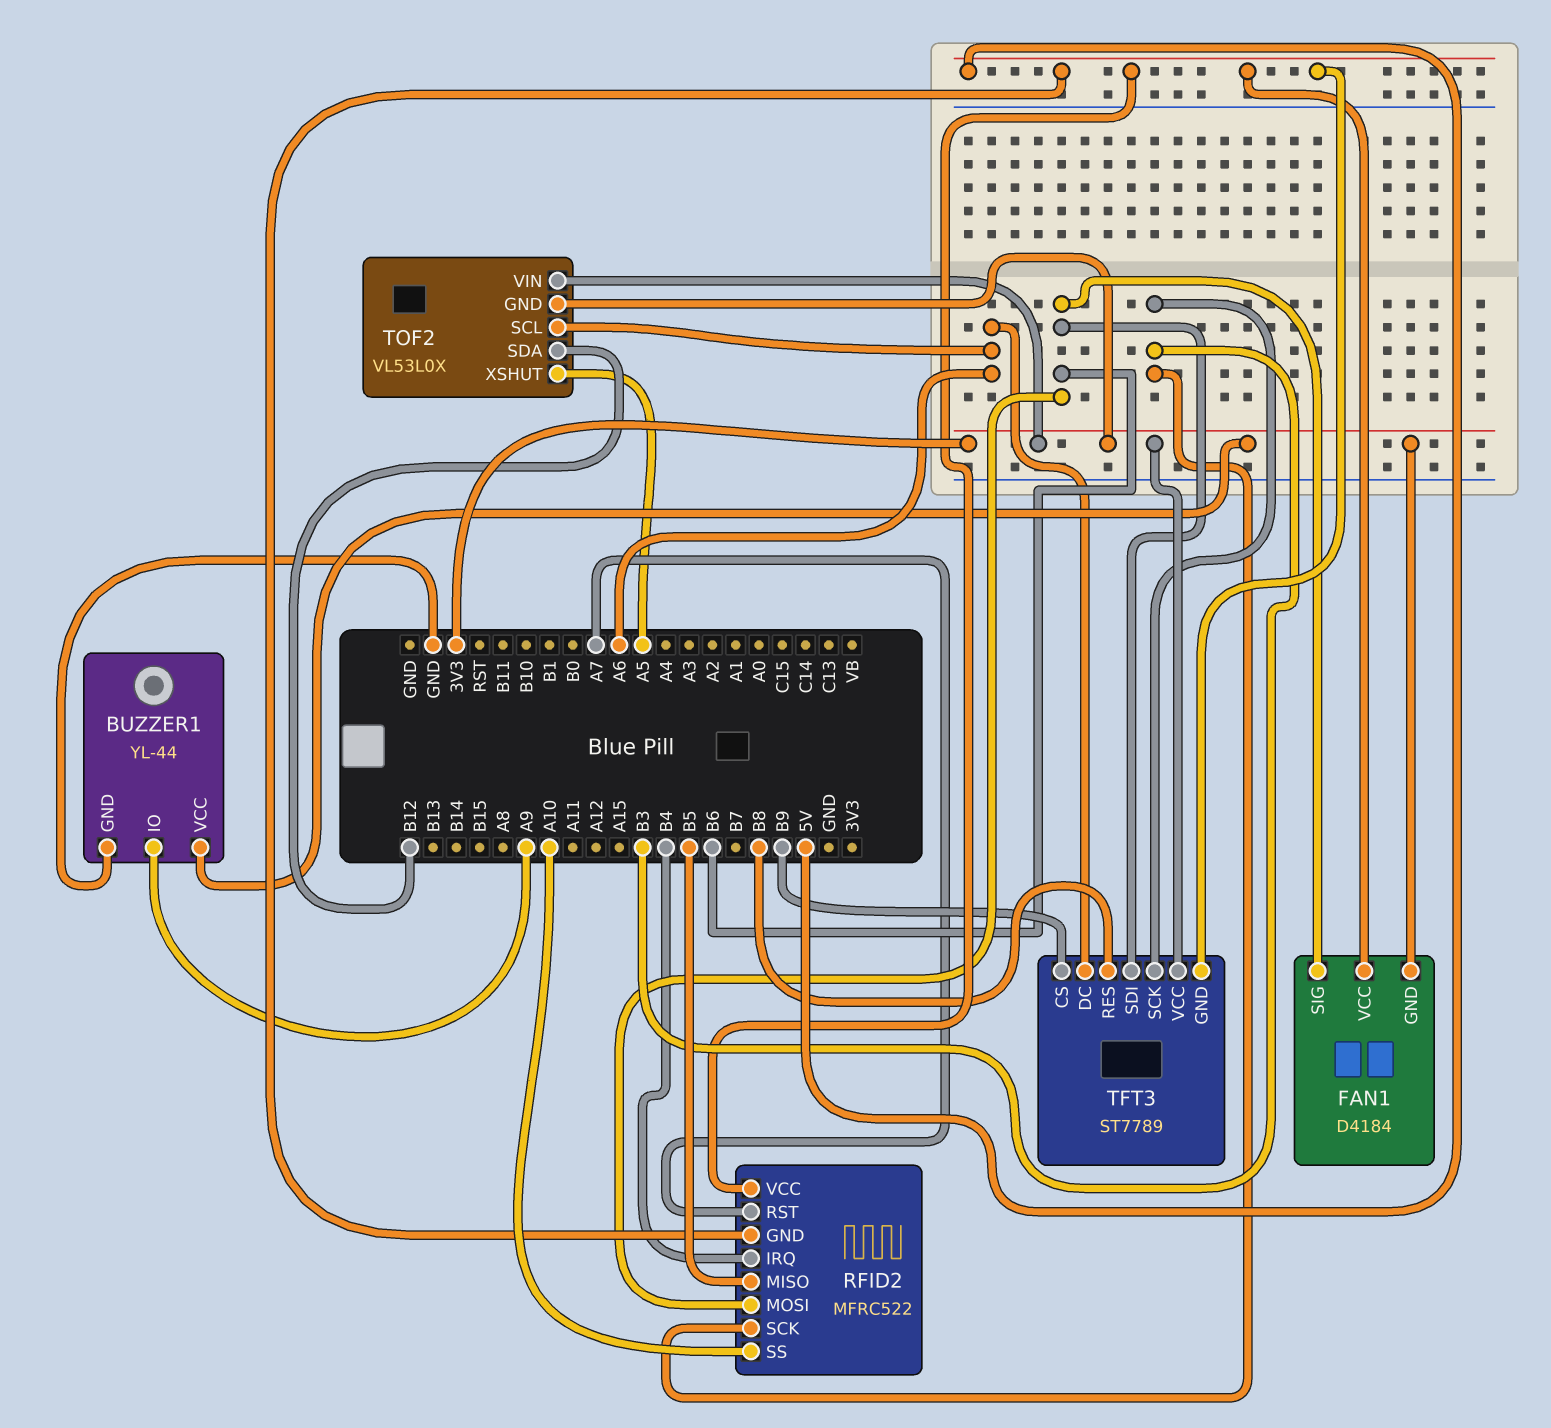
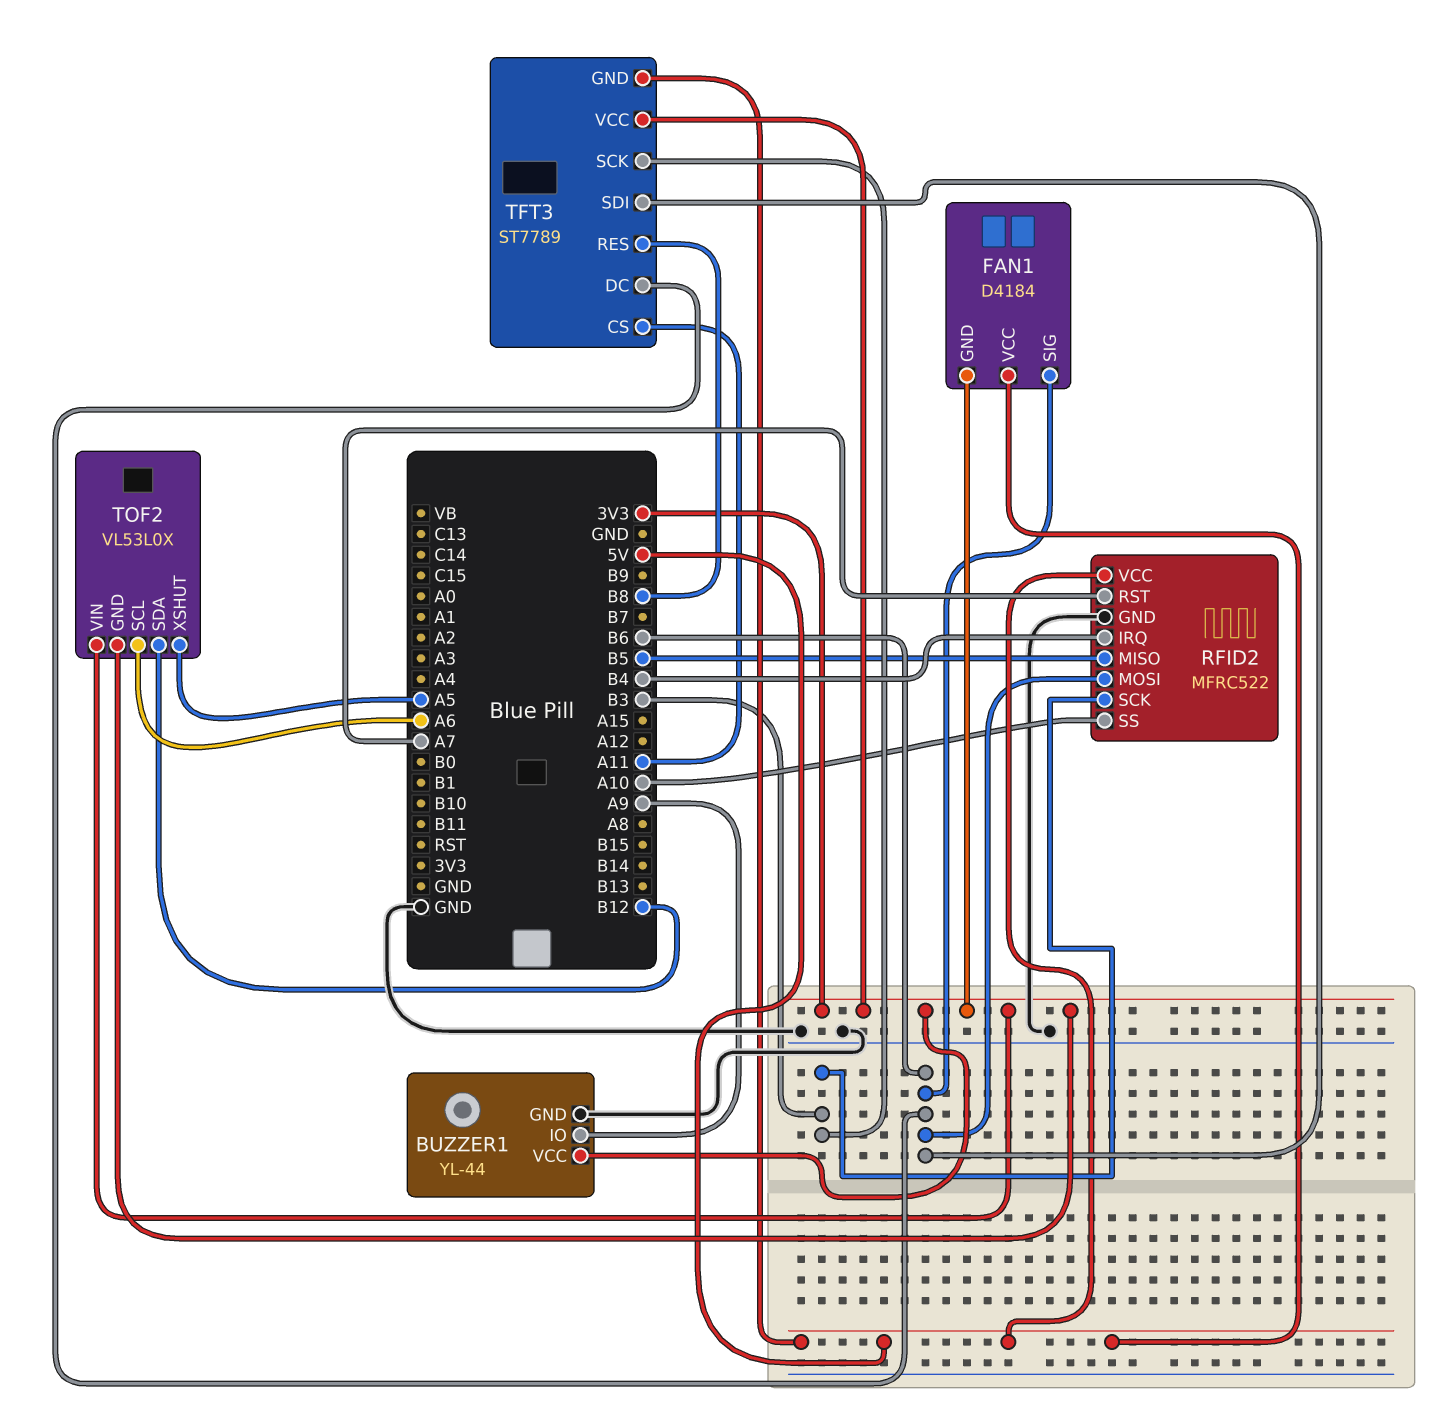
RFID2 pin GND: 5V -> GND
TFT3 pin CS: B9 -> A11
TFT3 pin DC: A6 -> B6

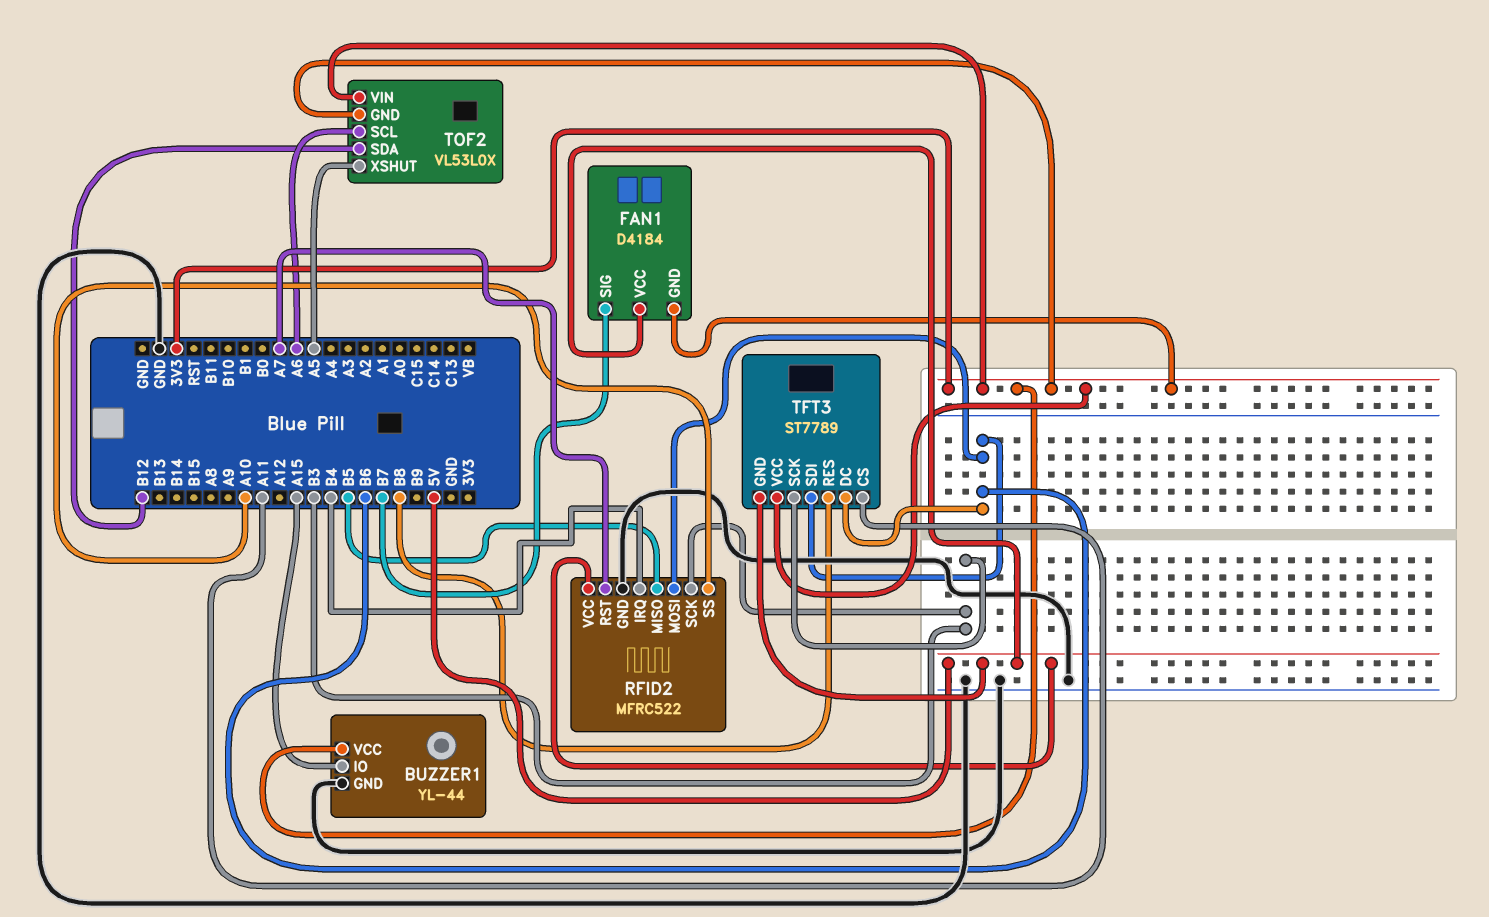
BUZZER1 pin IO: A9 -> A15
FAN1 pin SIG: B6 -> B7

